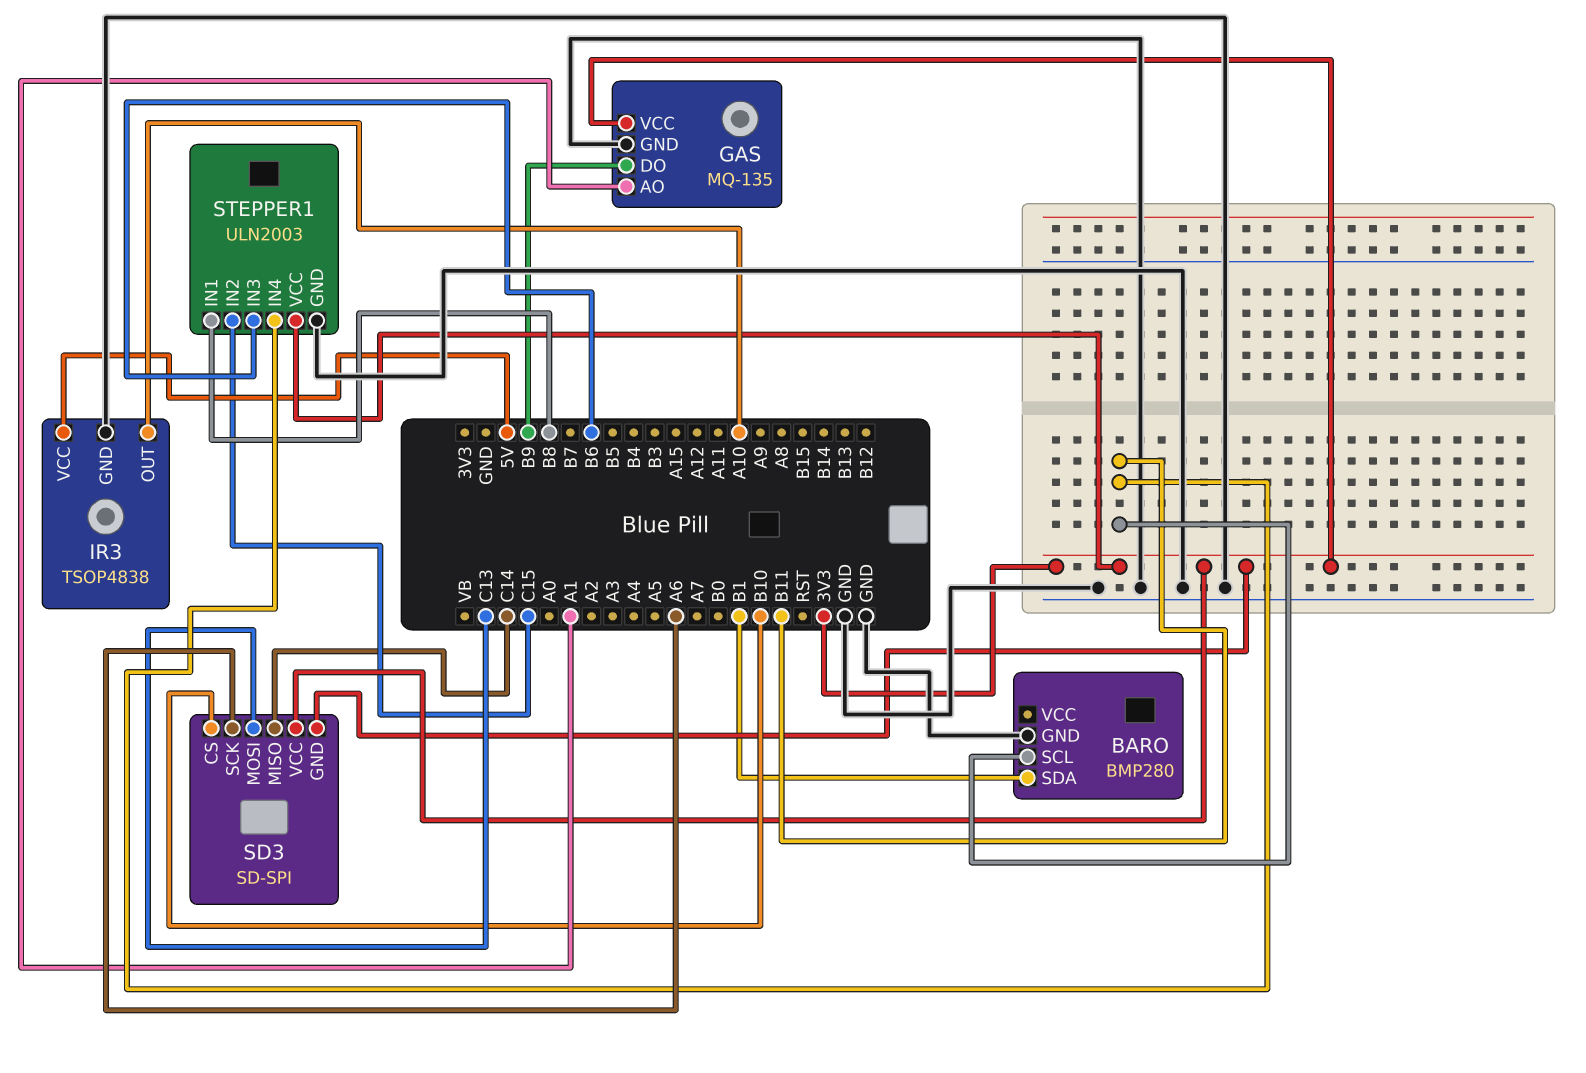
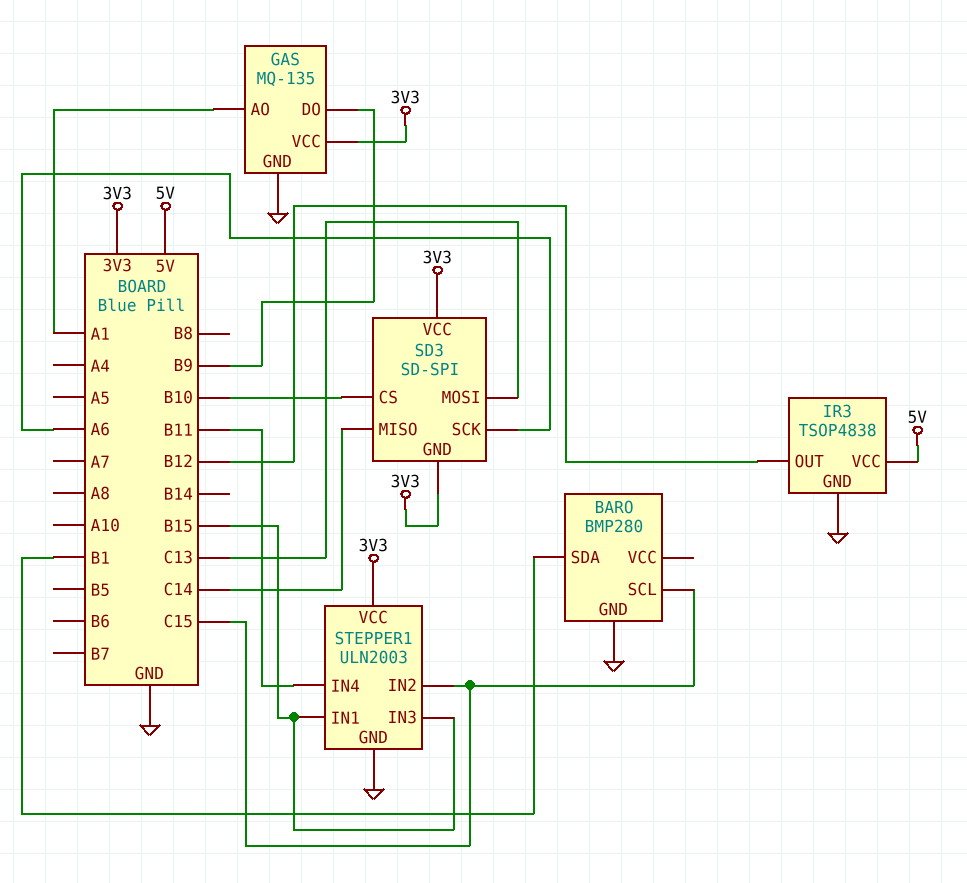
BARO pin SCL: B11 -> C15
IR3 pin OUT: A10 -> B12
STEPPER1 pin IN1: B8 -> B15
STEPPER1 pin IN3: B6 -> B15

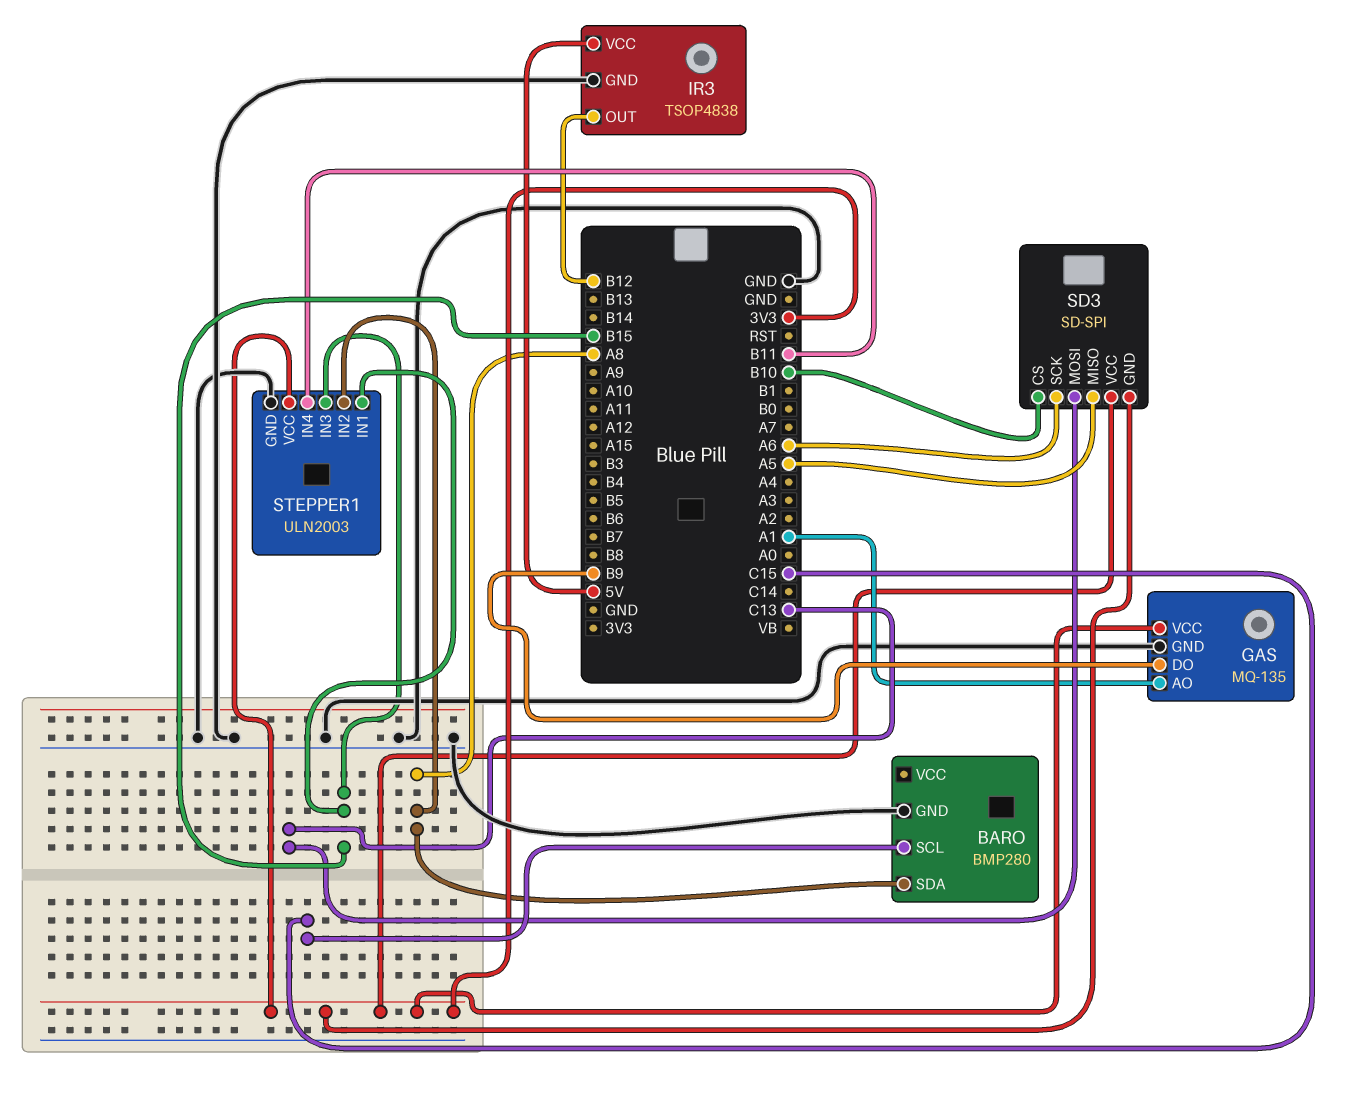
BARO pin SDA: B1 -> A8
SD3 pin MISO: C14 -> A5
STEPPER1 pin IN2: C15 -> A8

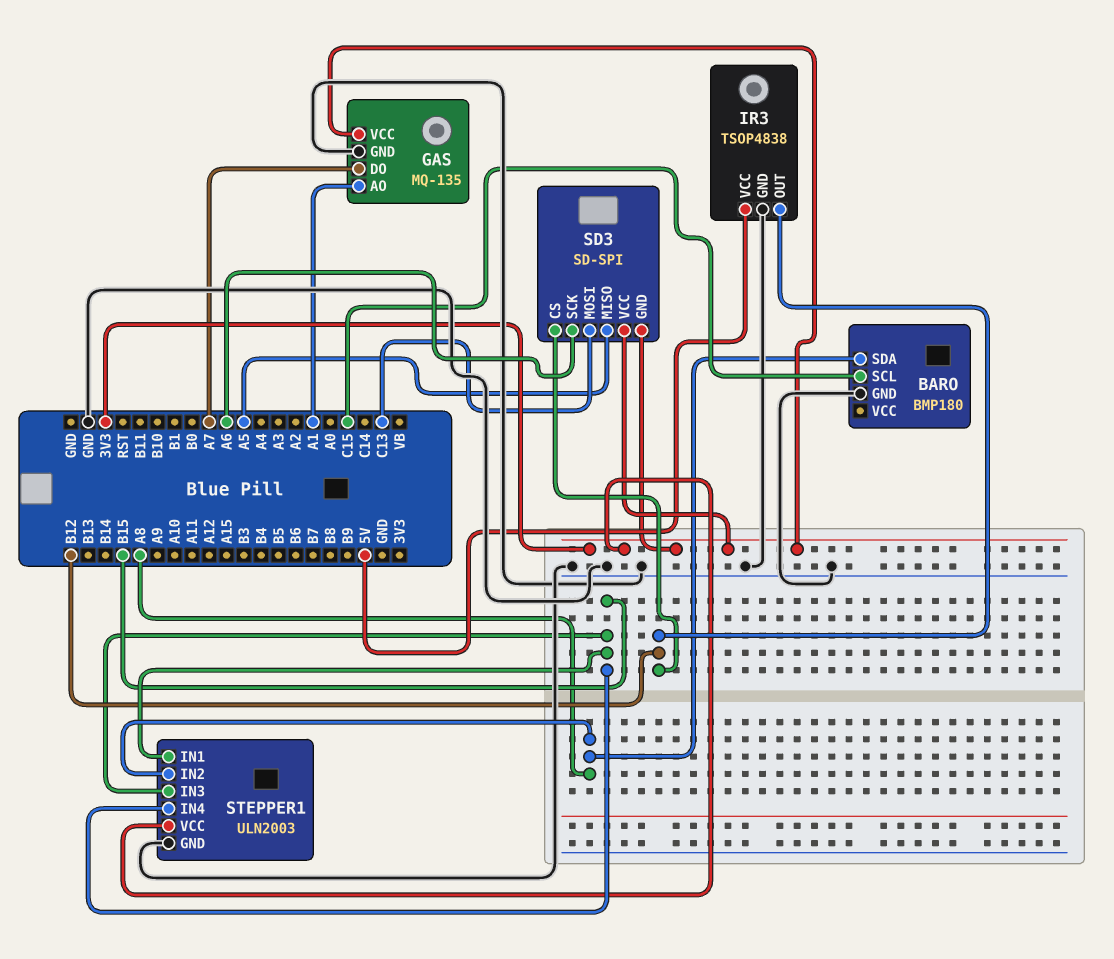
BARO: BMP280 -> BMP180
GAS pin DO: B9 -> A7
SD3 pin CS: B10 -> B12
STEPPER1 pin IN4: B11 -> B15

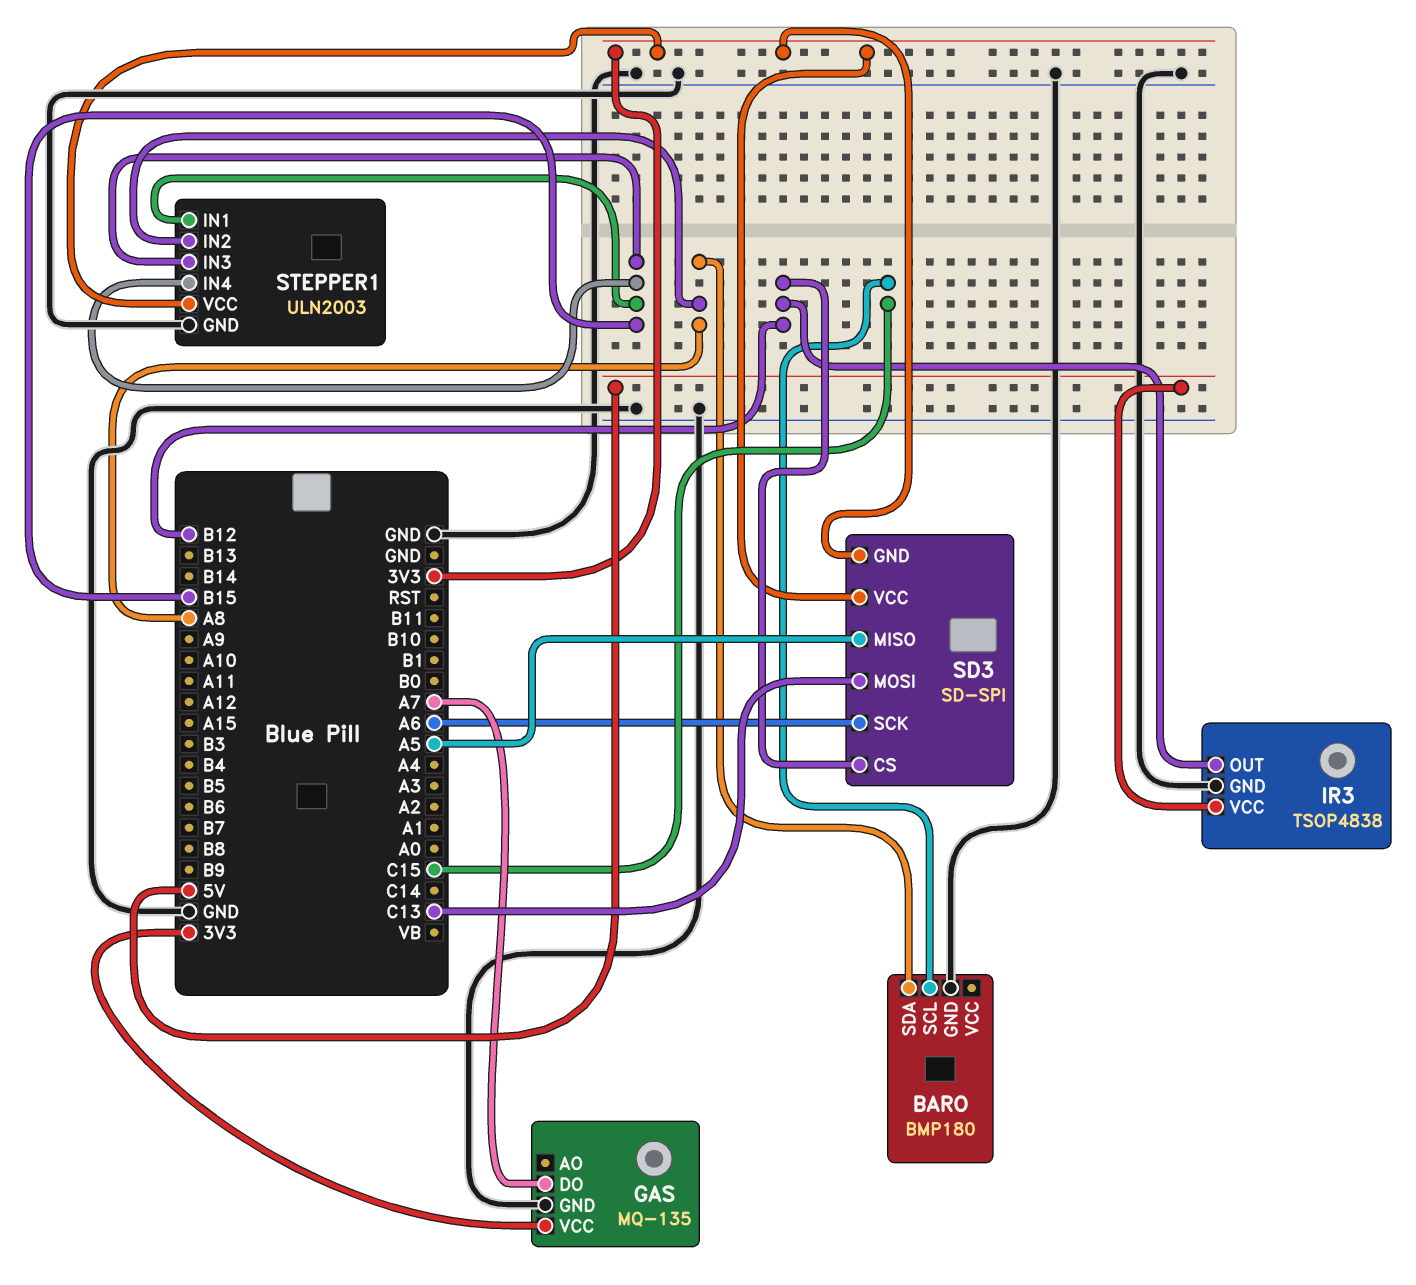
GAS pin AO: A1 -> none

